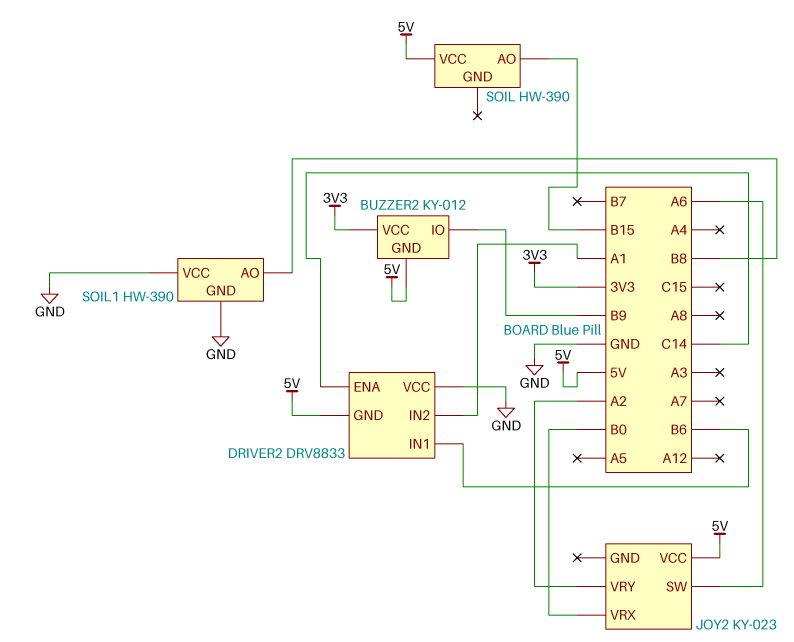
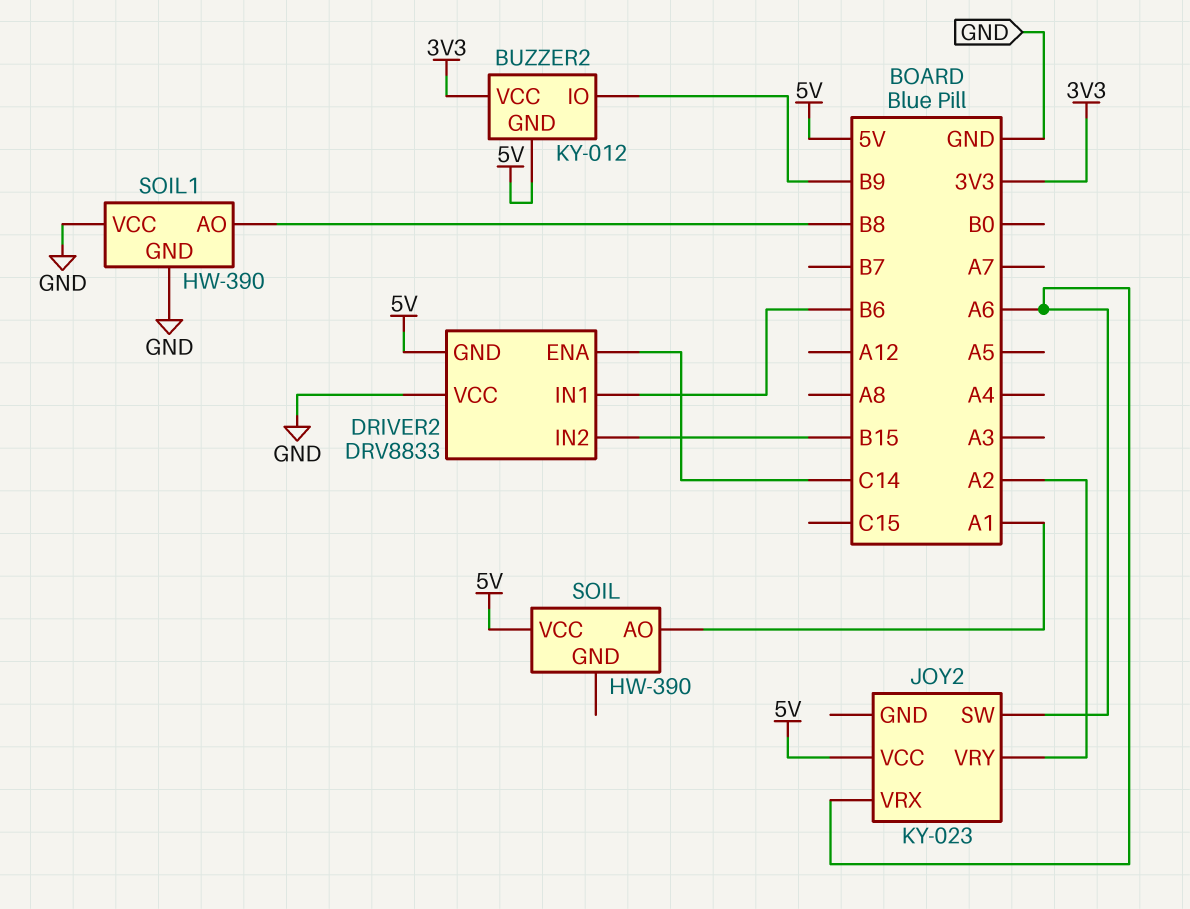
DRIVER2 pin IN2: A1 -> B15
JOY2 pin VRX: B0 -> A6
SOIL pin AO: B15 -> A1

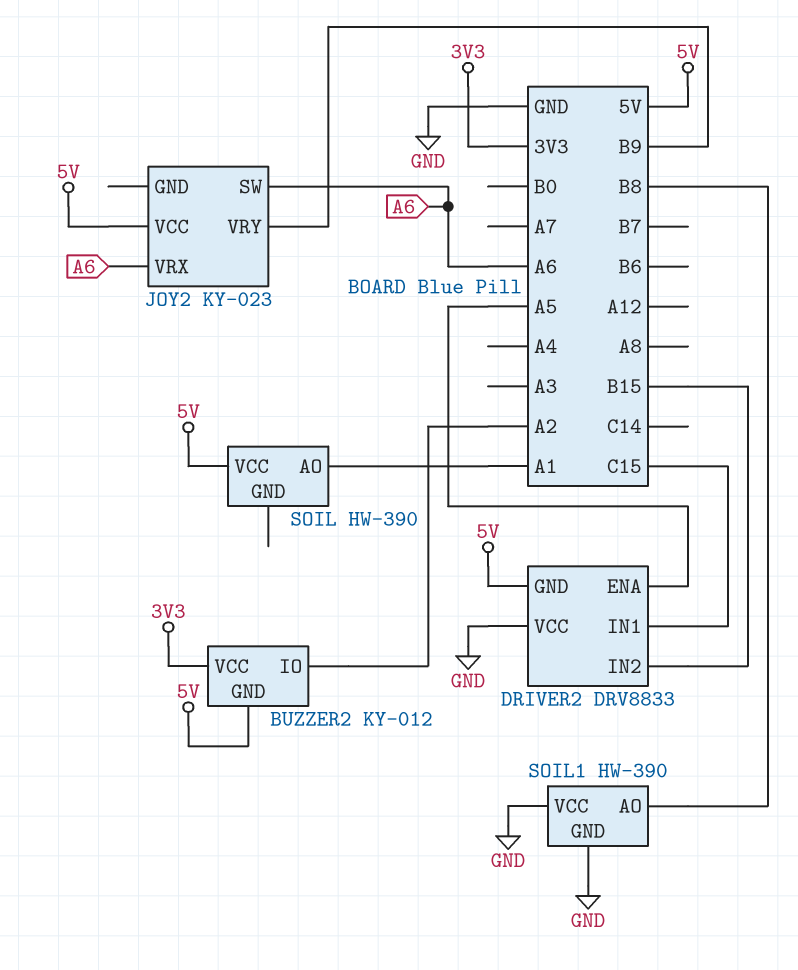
BUZZER2 pin IO: B9 -> A2
DRIVER2 pin ENA: C14 -> A5
DRIVER2 pin IN1: B6 -> C15
JOY2 pin VRY: A2 -> B9

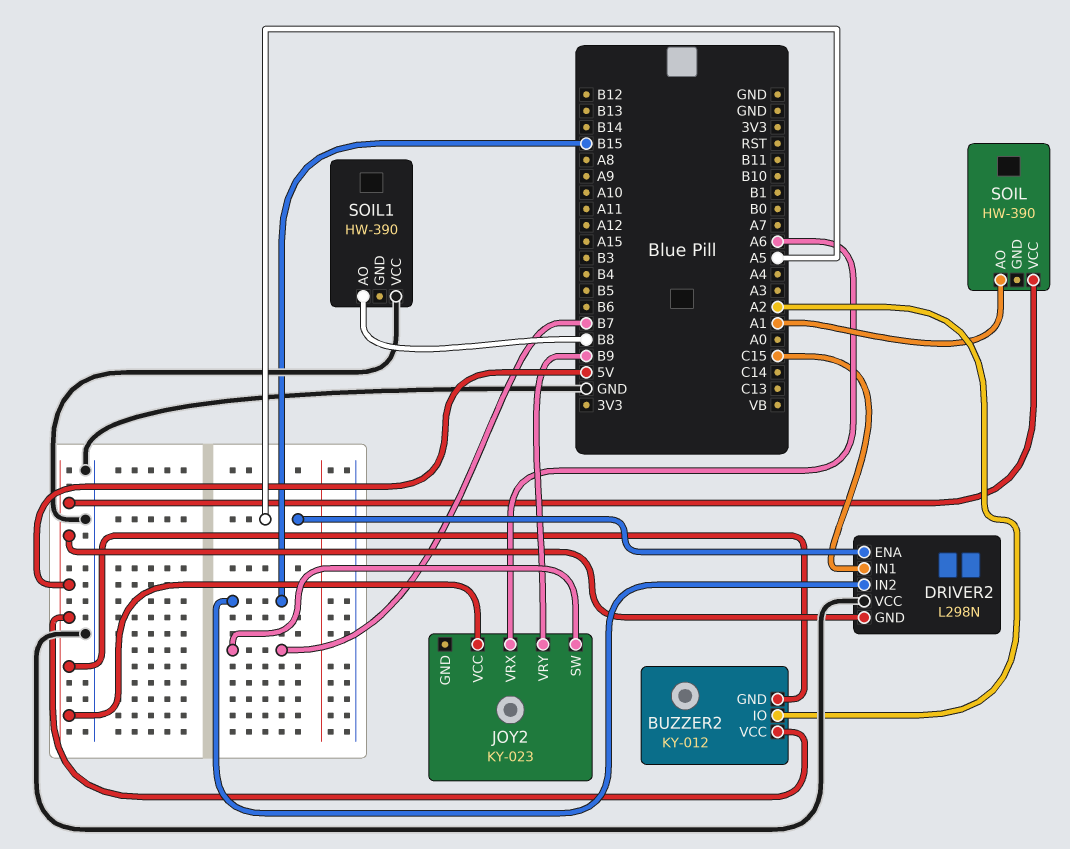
BUZZER2 pin VCC: 3V3 -> 5V
DRIVER2: DRV8833 -> L298N
JOY2 pin SW: A6 -> B7
SOIL1 pin GND: GND -> none

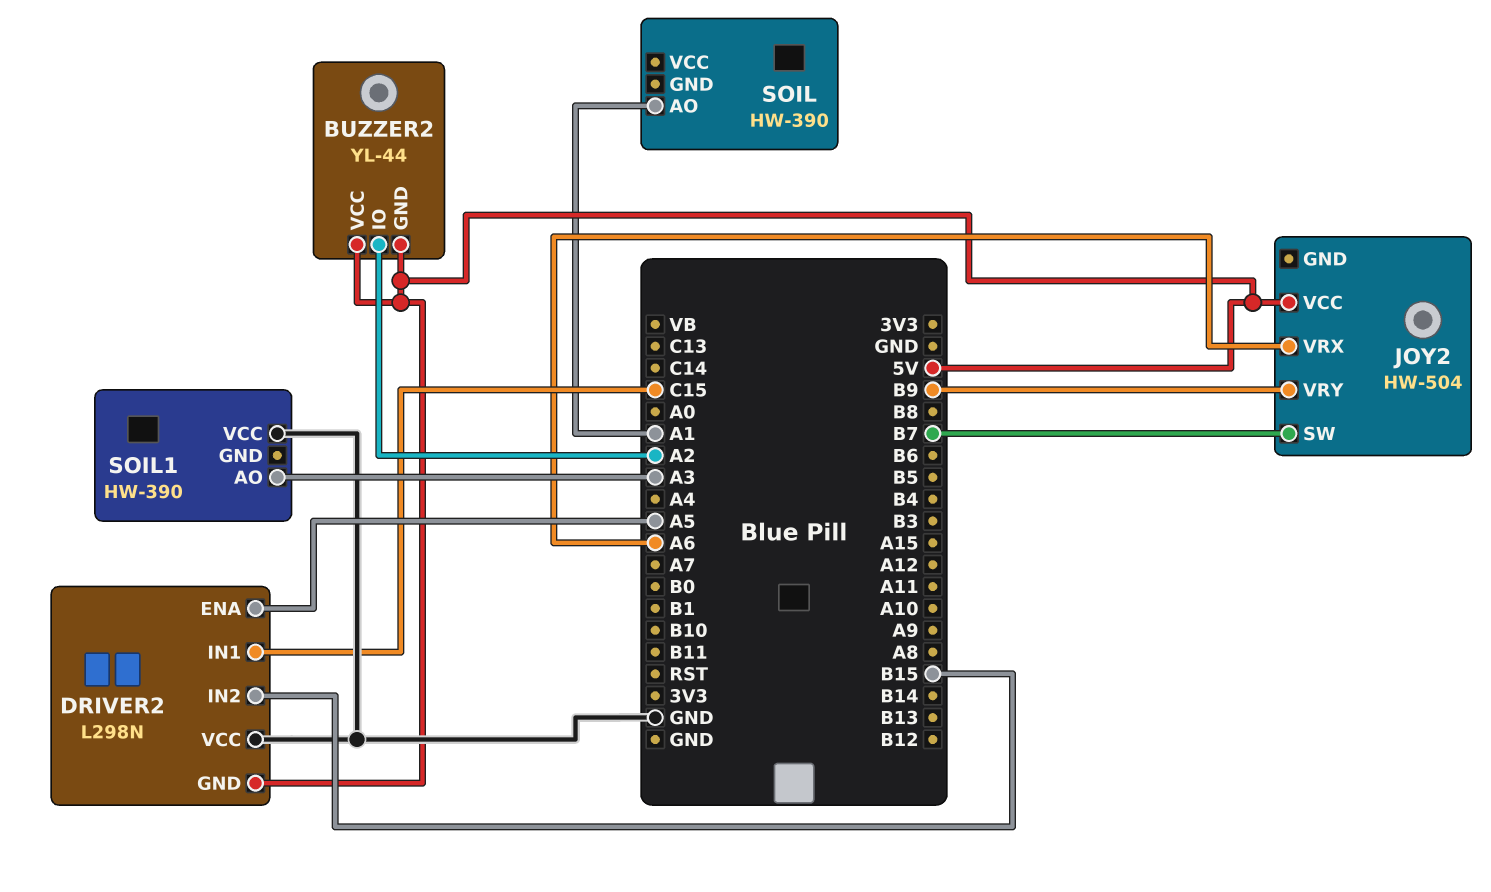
BUZZER2: KY-012 -> YL-44
JOY2: KY-023 -> HW-504
SOIL pin VCC: 5V -> none
SOIL1 pin AO: B8 -> A3

